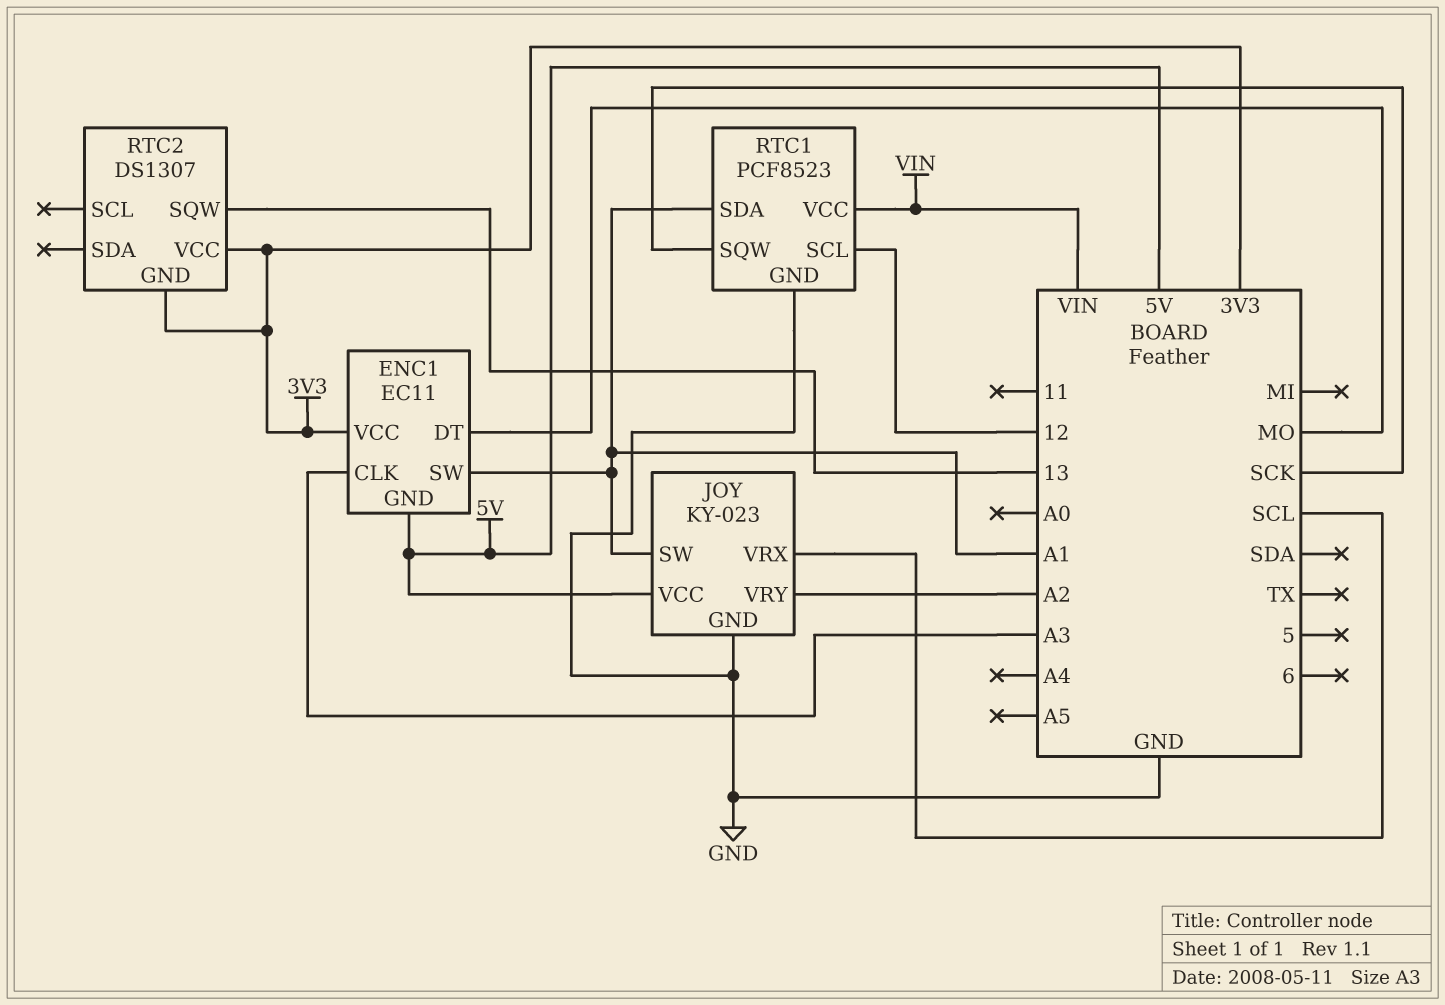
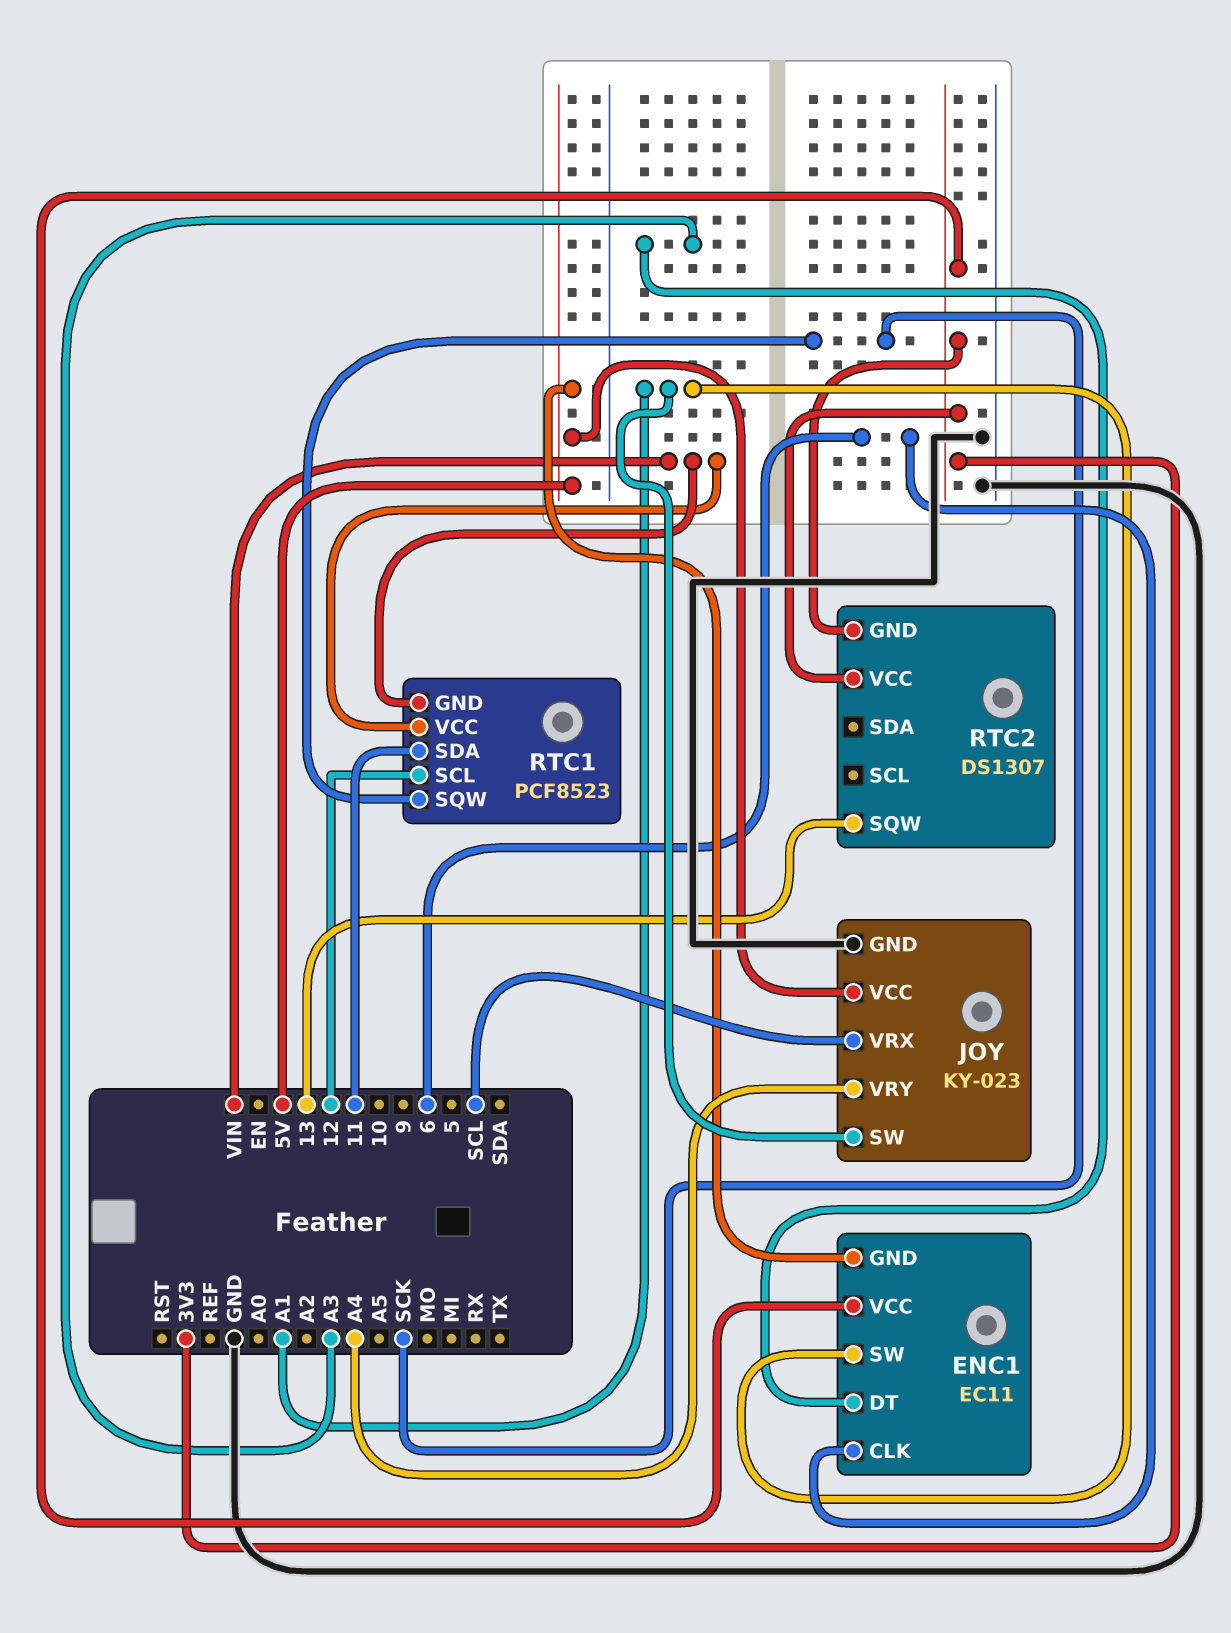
ENC1 pin CLK: A3 -> 6
ENC1 pin DT: MO -> A3
JOY pin VRY: A2 -> A4
RTC1 pin GND: GND -> VIN
RTC1 pin SDA: A1 -> 11

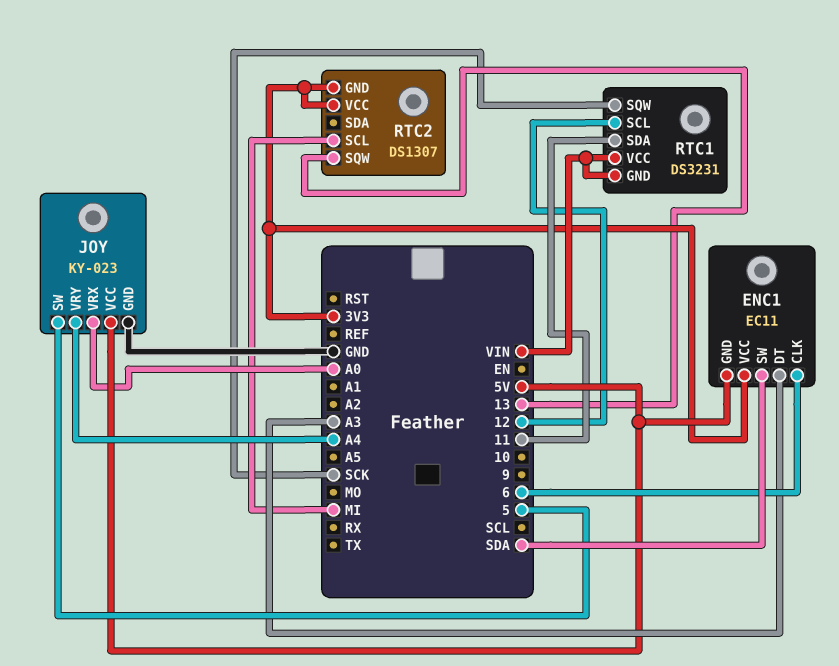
ENC1 pin SW: A1 -> SDA
JOY pin SW: A1 -> 5
JOY pin VRX: SCL -> A0
RTC1: PCF8523 -> DS3231
RTC2 pin SCL: none -> MI

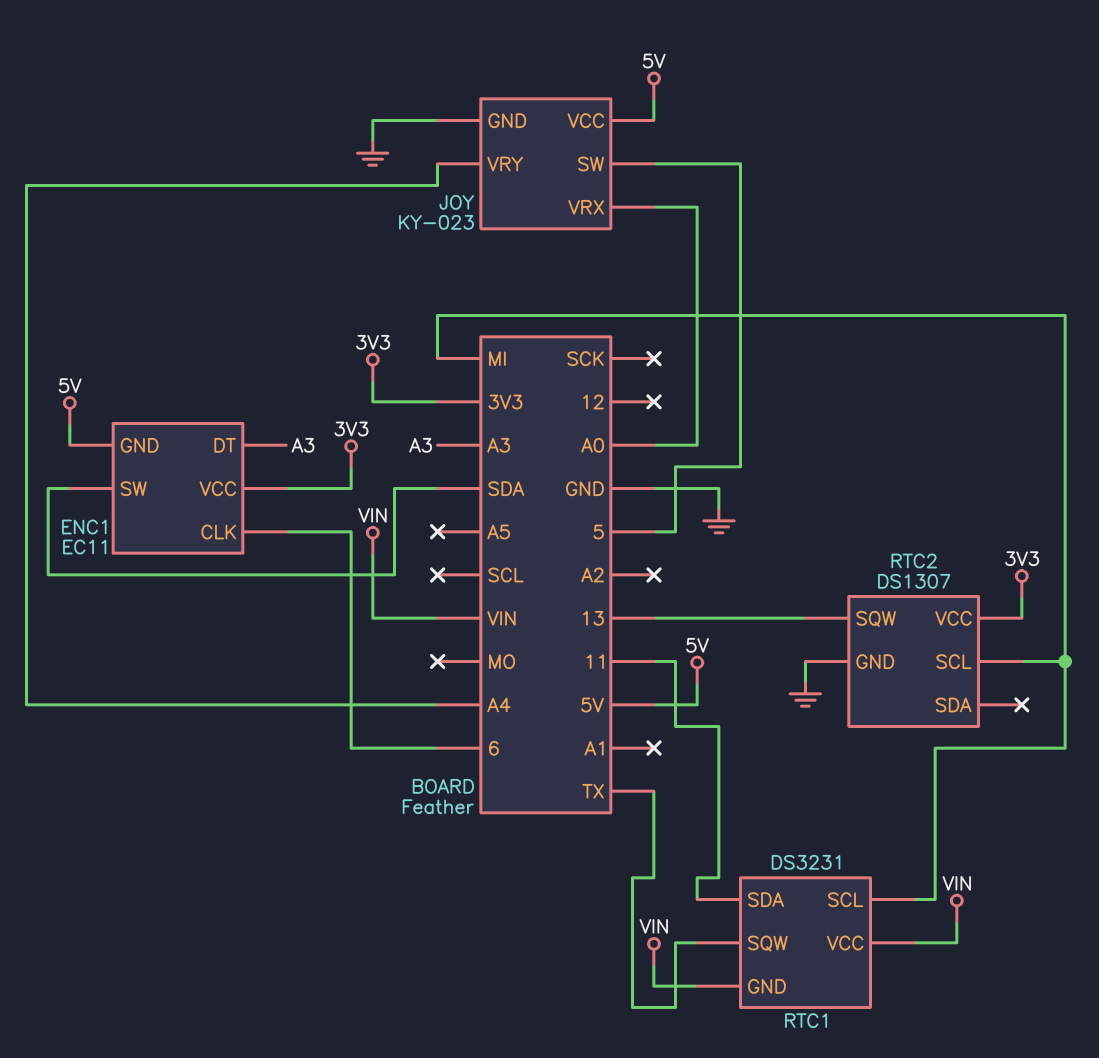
RTC1 pin SCL: 12 -> MI
RTC1 pin SQW: SCK -> TX
RTC2 pin GND: 3V3 -> GND

